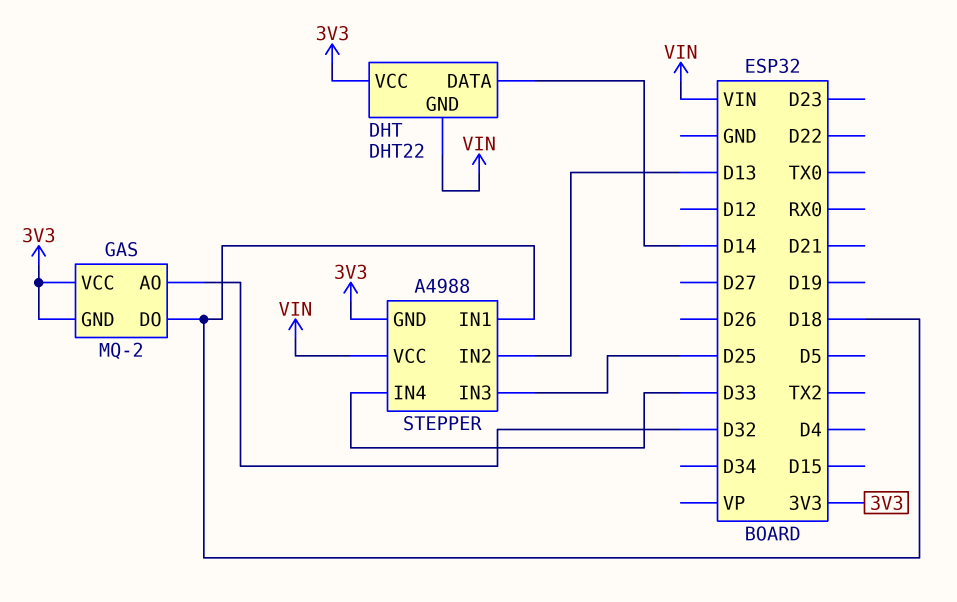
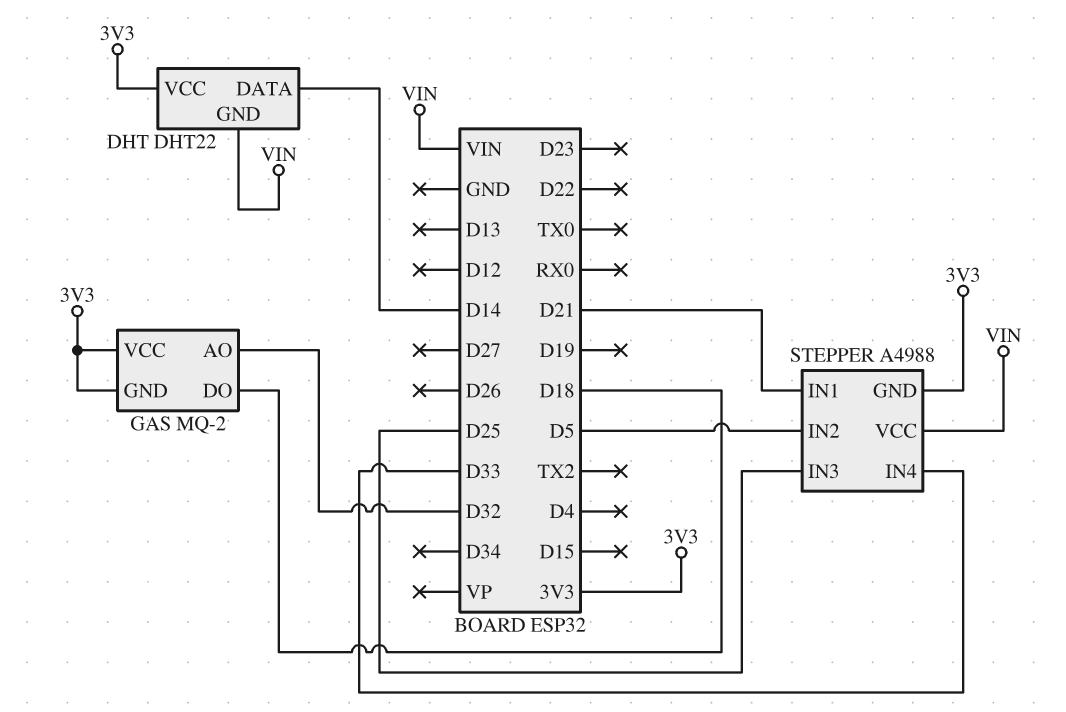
STEPPER pin IN1: D18 -> D21
STEPPER pin IN2: D13 -> D5

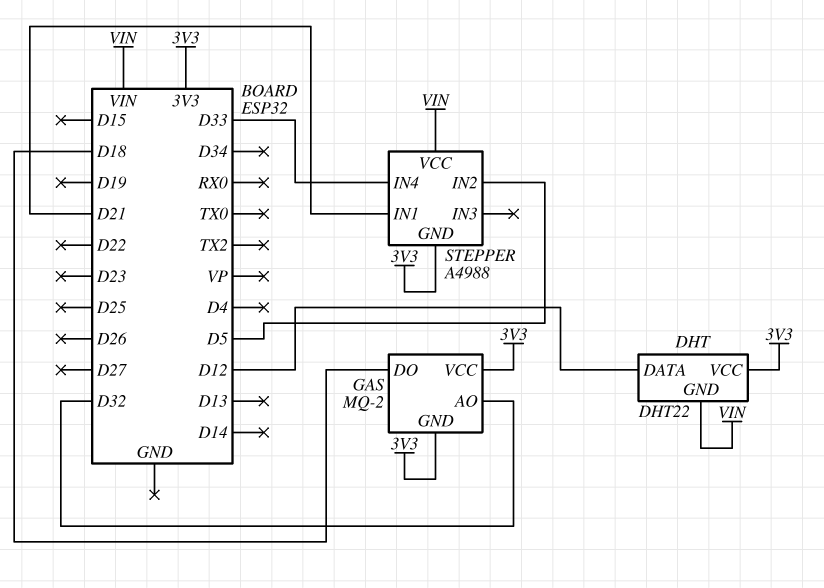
DHT pin DATA: D14 -> D12
STEPPER pin IN3: D25 -> none

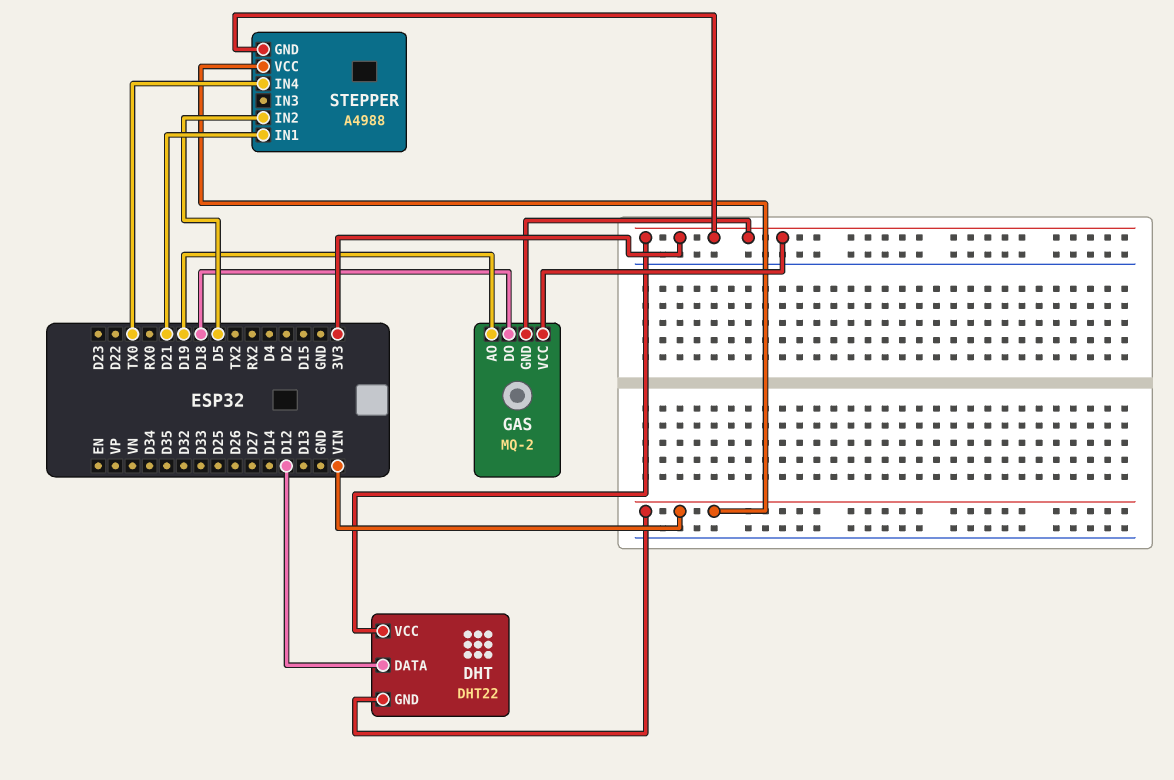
GAS pin AO: D32 -> D19
STEPPER pin IN4: D33 -> TX0

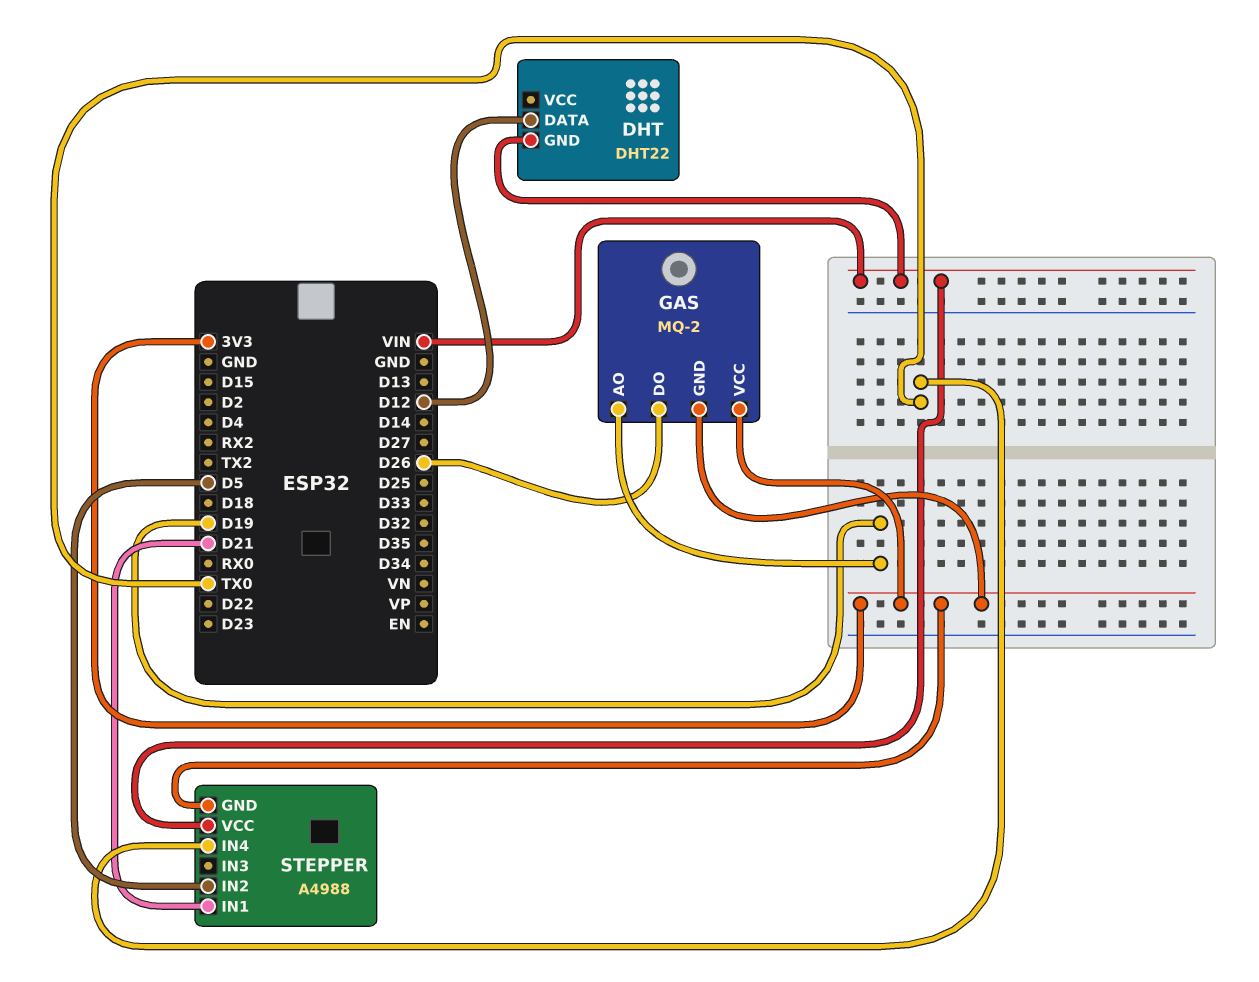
DHT pin VCC: 3V3 -> none
GAS pin DO: D18 -> D26

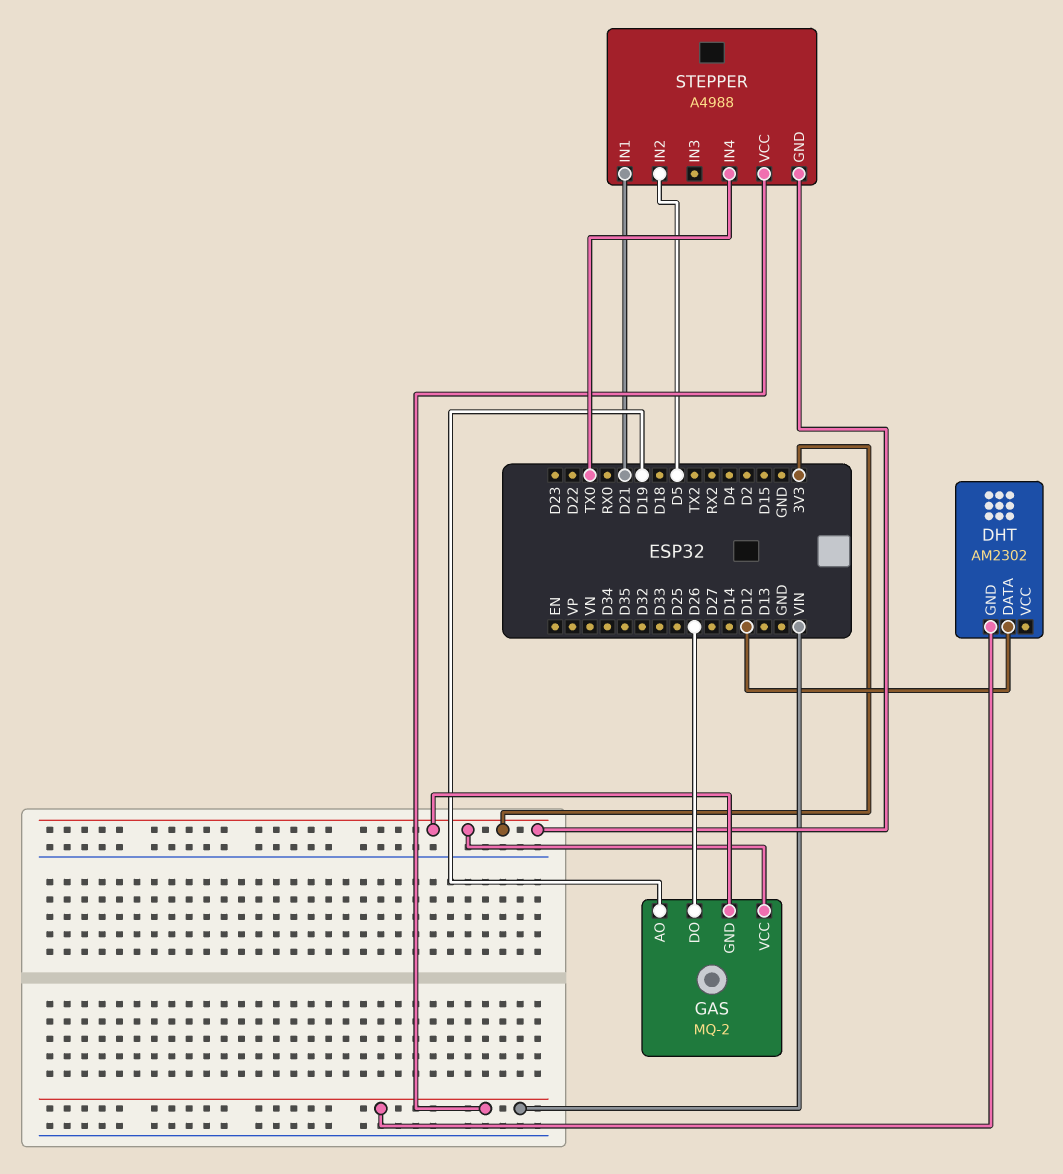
DHT: DHT22 -> AM2302

